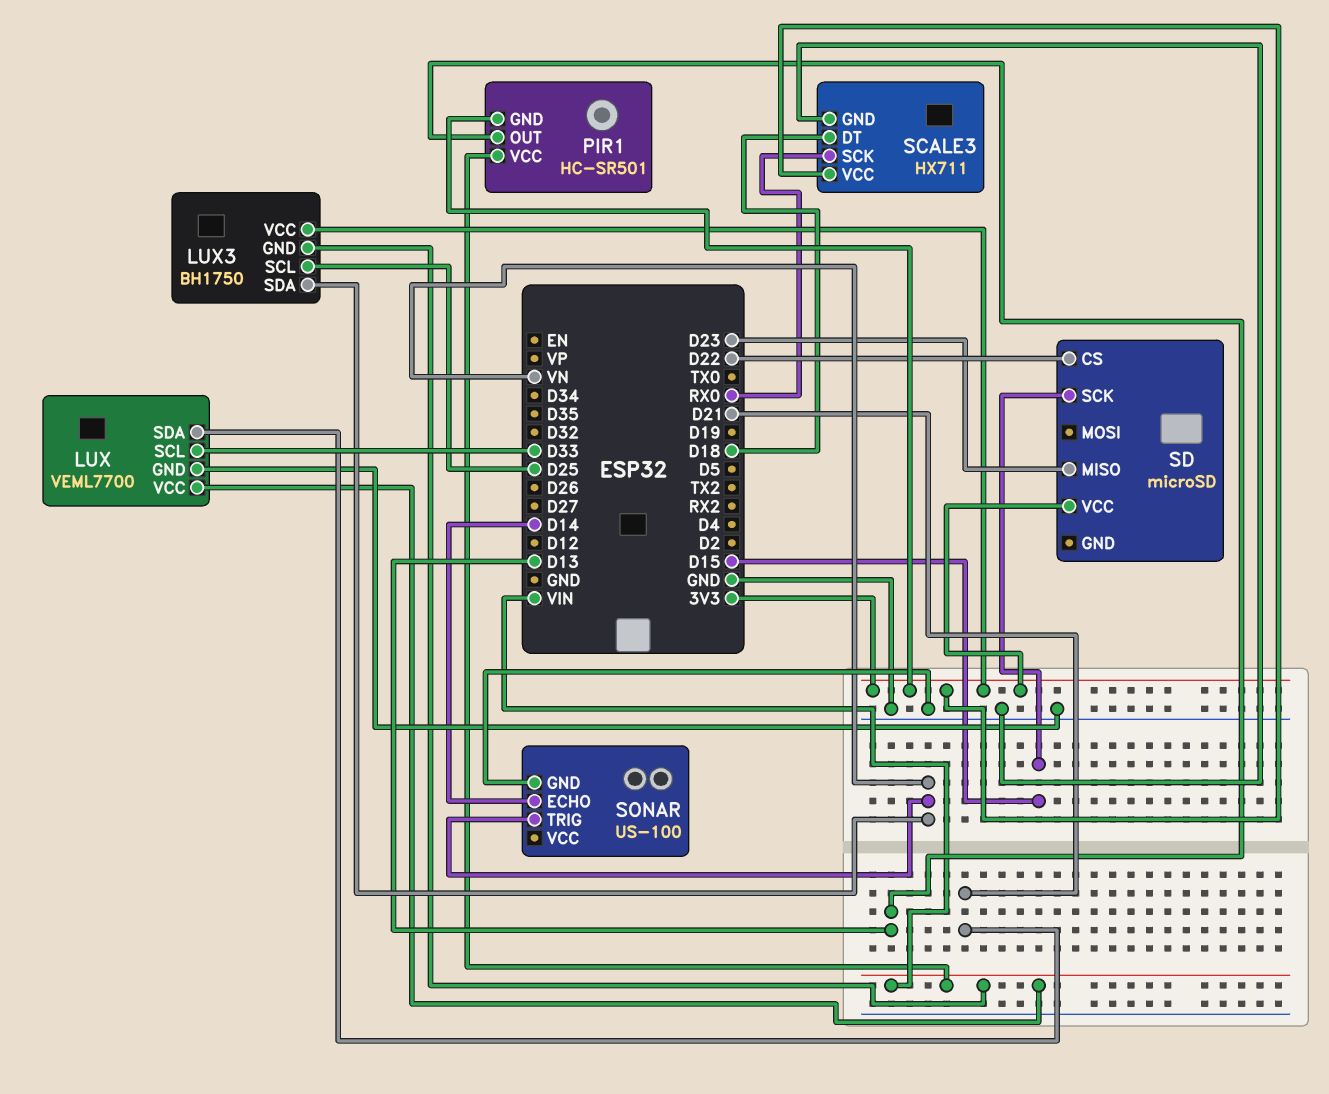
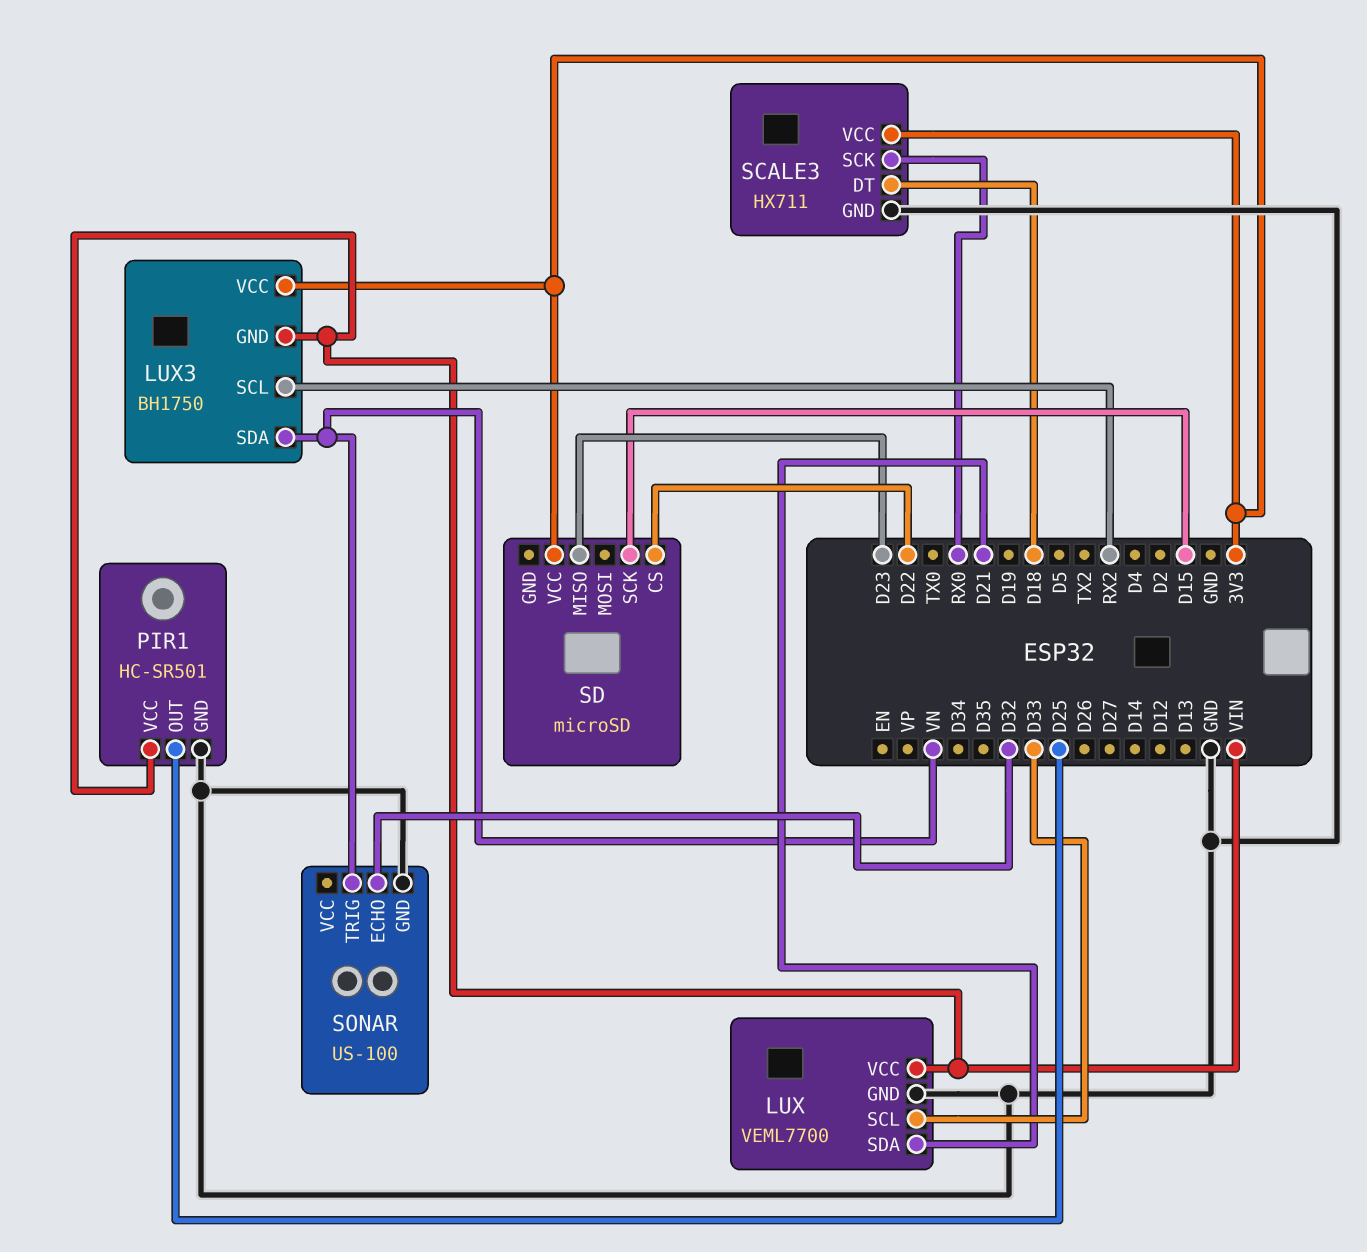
LUX3 pin SCL: D25 -> RX2
PIR1 pin GND: 3V3 -> GND
PIR1 pin OUT: D13 -> D25
SONAR pin ECHO: D14 -> D32

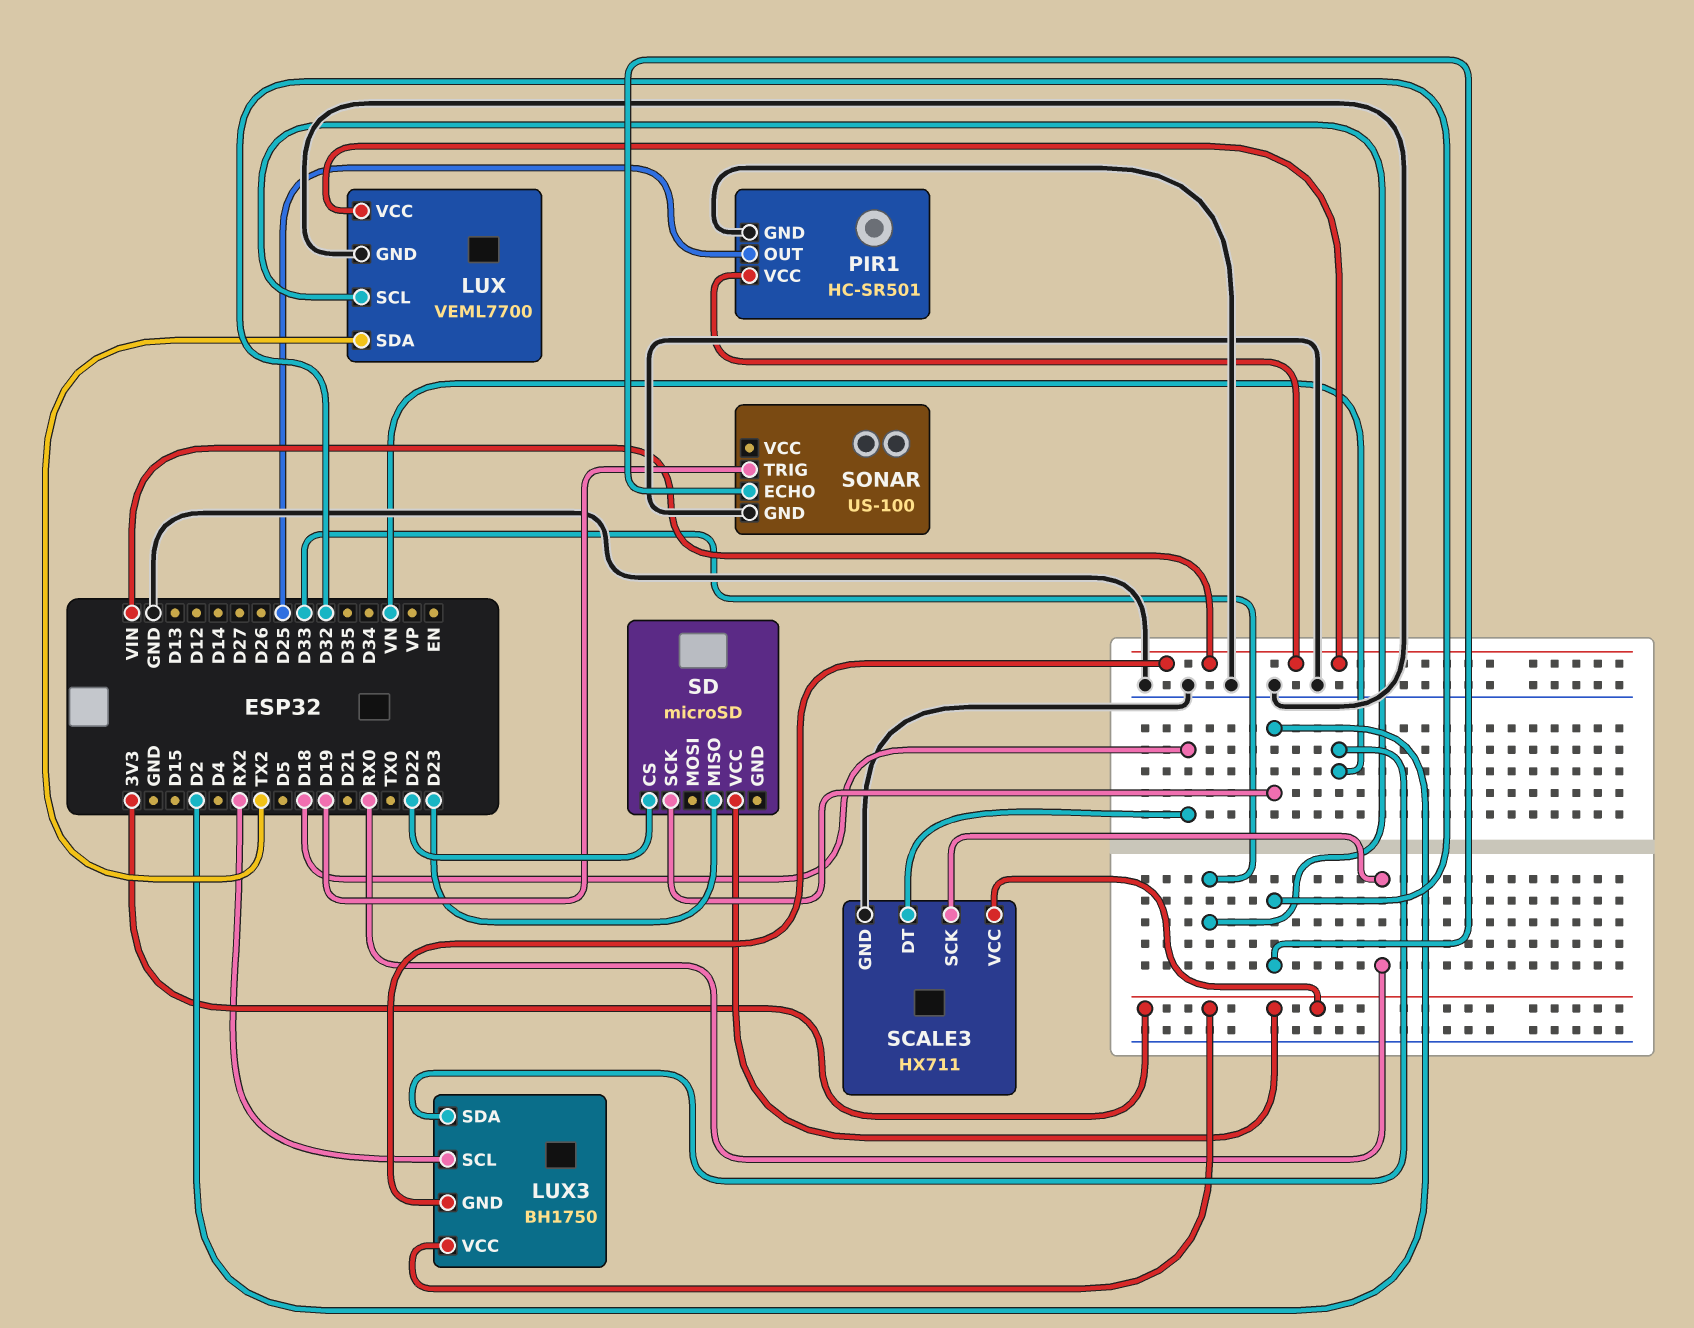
LUX pin SDA: D21 -> TX2
SD pin SCK: D15 -> D2
SONAR pin TRIG: VN -> D19

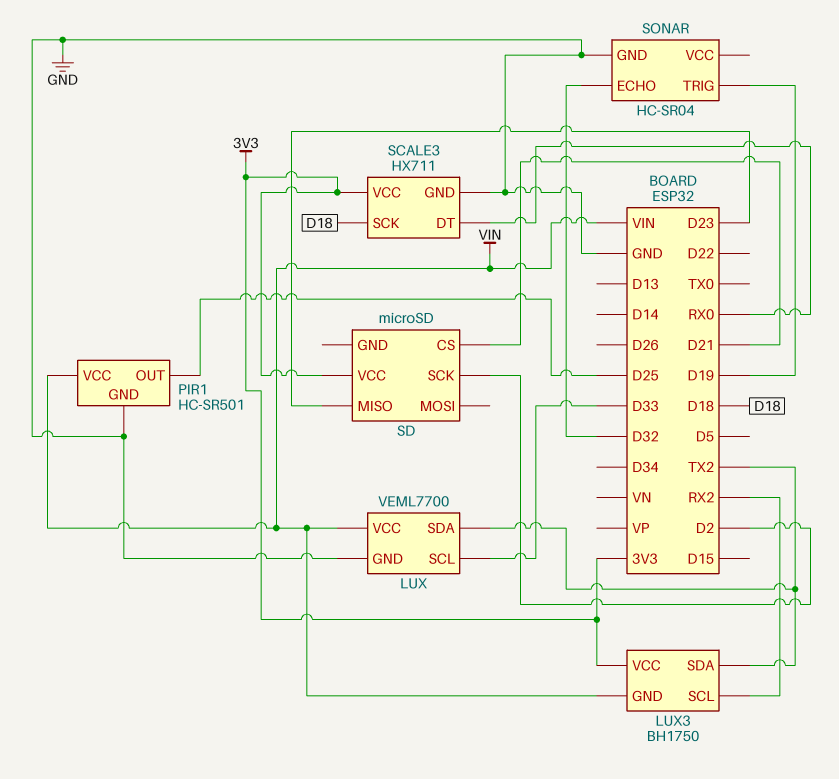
LUX3 pin SDA: VN -> TX2
SCALE3 pin DT: D18 -> RX0
SCALE3 pin SCK: RX0 -> D18
SD pin CS: D22 -> D21
SONAR: US-100 -> HC-SR04

